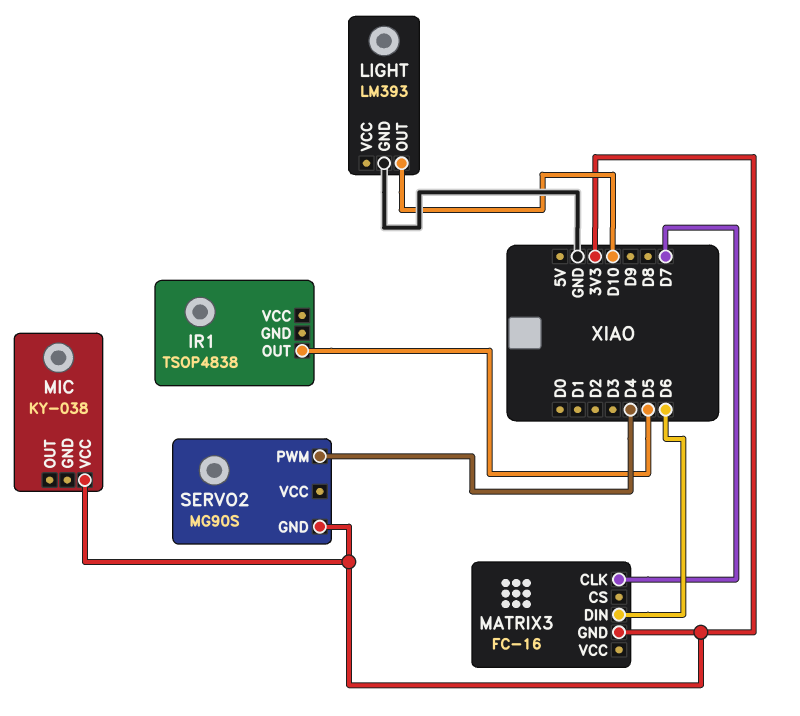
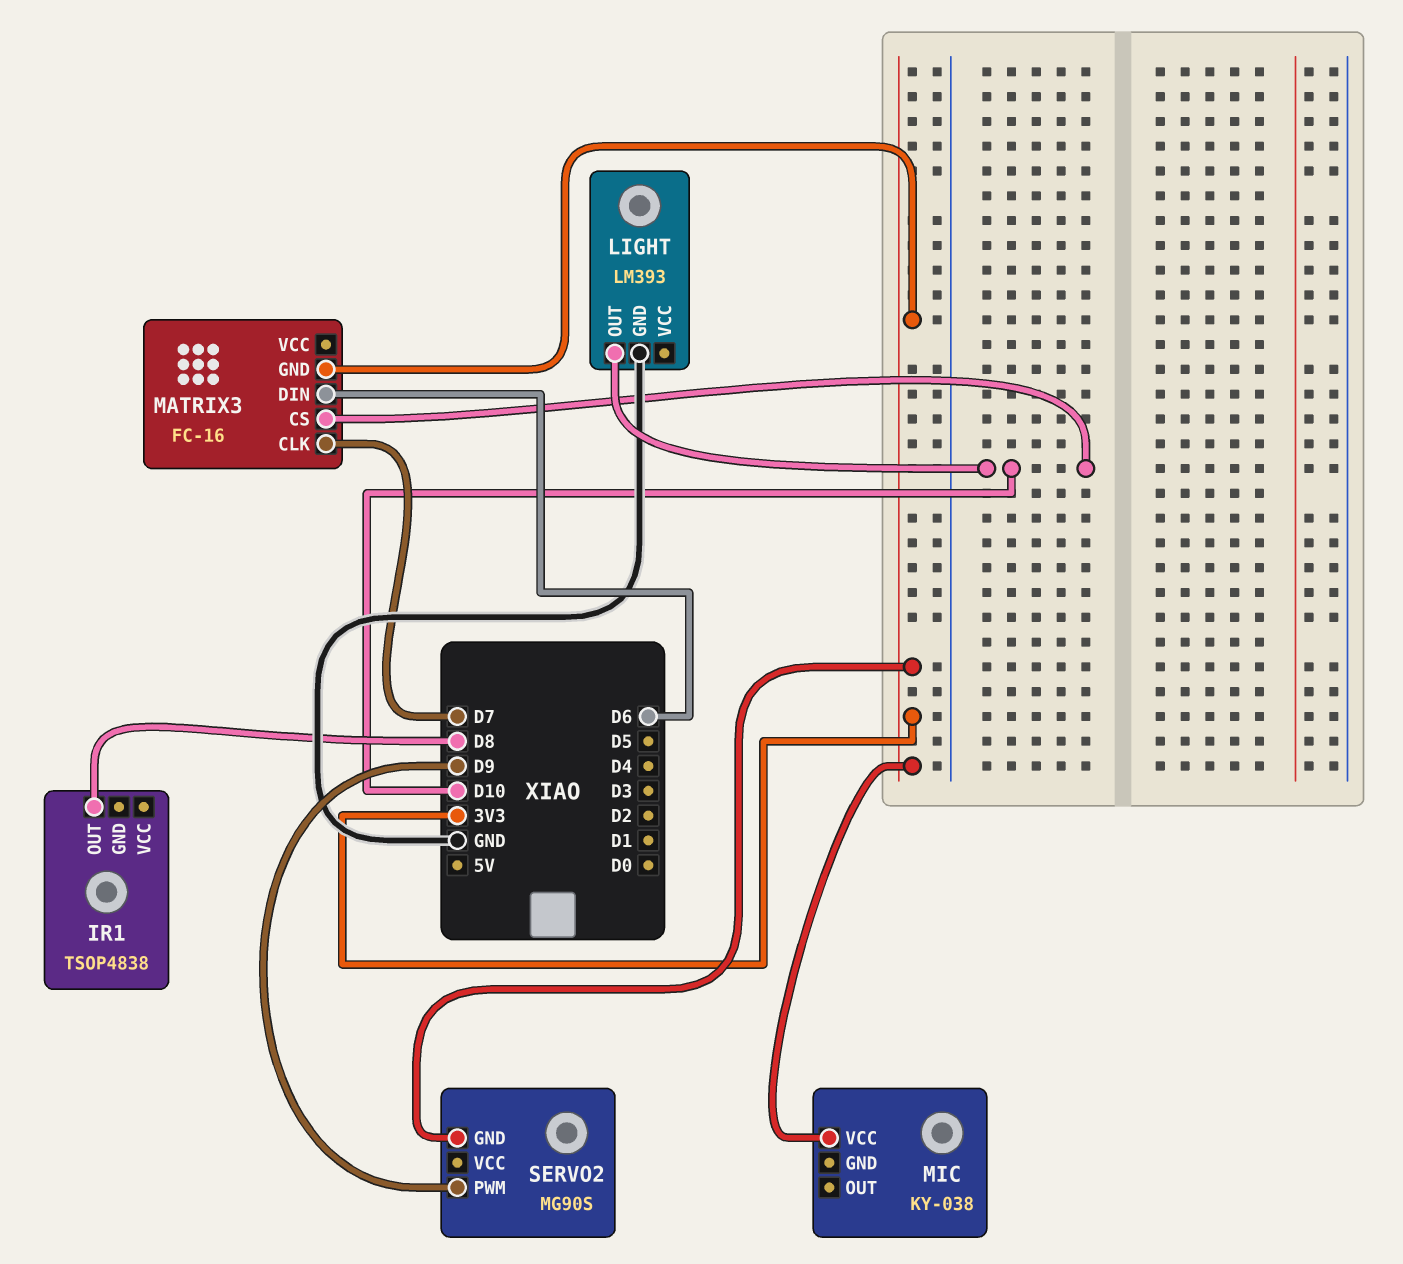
IR1 pin OUT: D5 -> D8
MATRIX3 pin CS: none -> D10
SERVO2 pin PWM: D4 -> D9

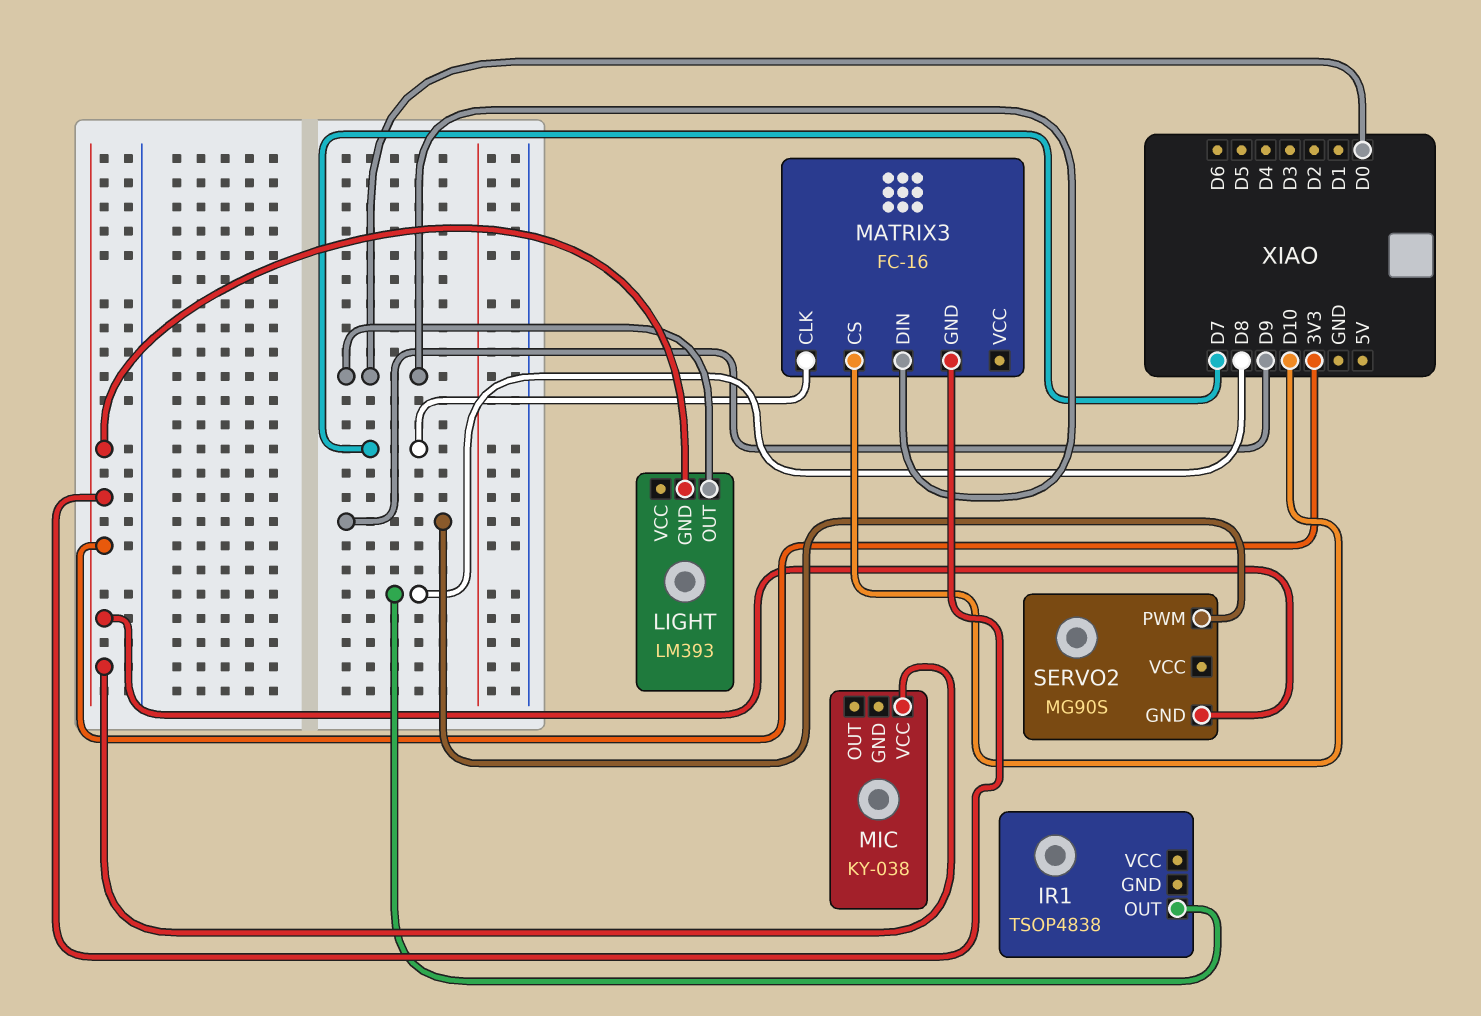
LIGHT pin GND: GND -> 3V3
LIGHT pin OUT: D10 -> D0
MATRIX3 pin DIN: D6 -> D0

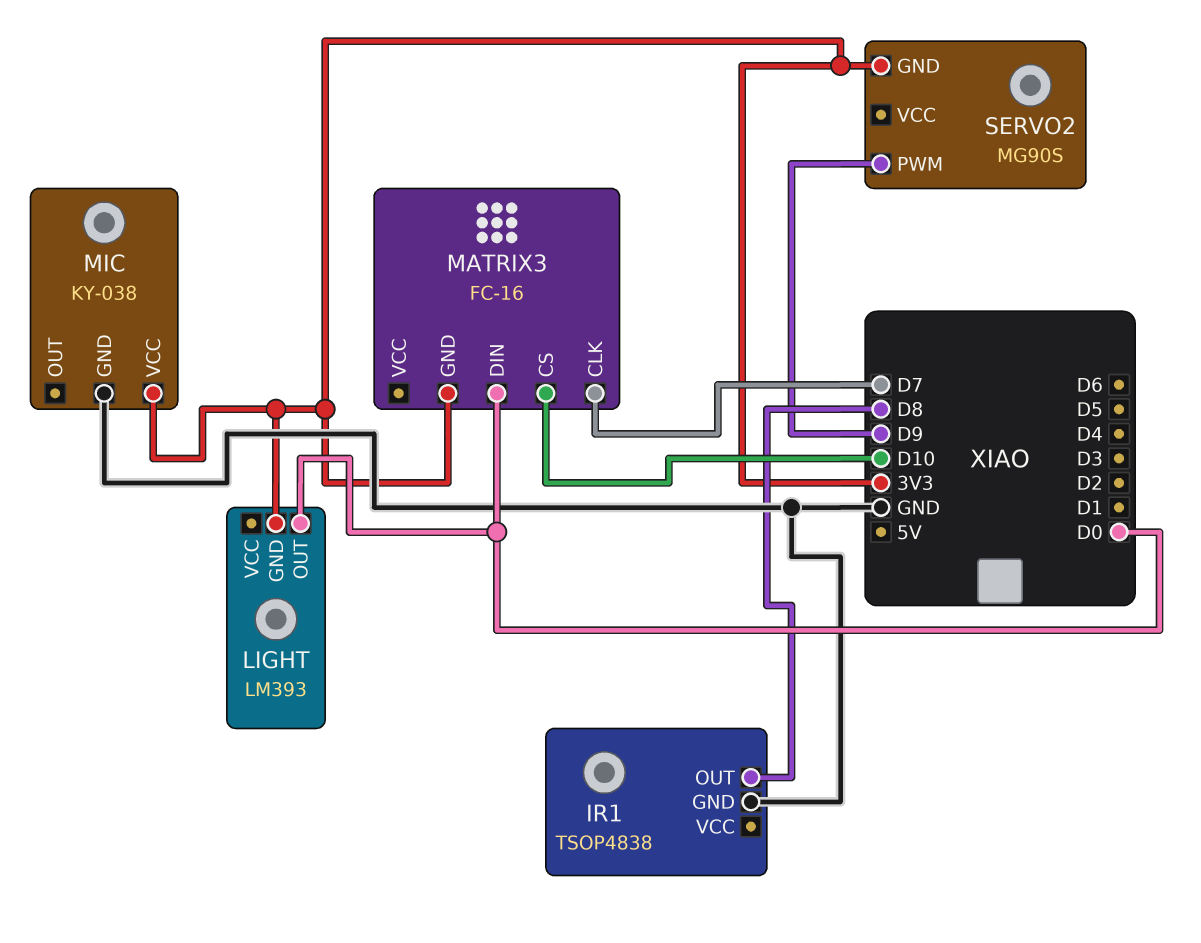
IR1 pin GND: none -> GND
MIC pin GND: none -> GND

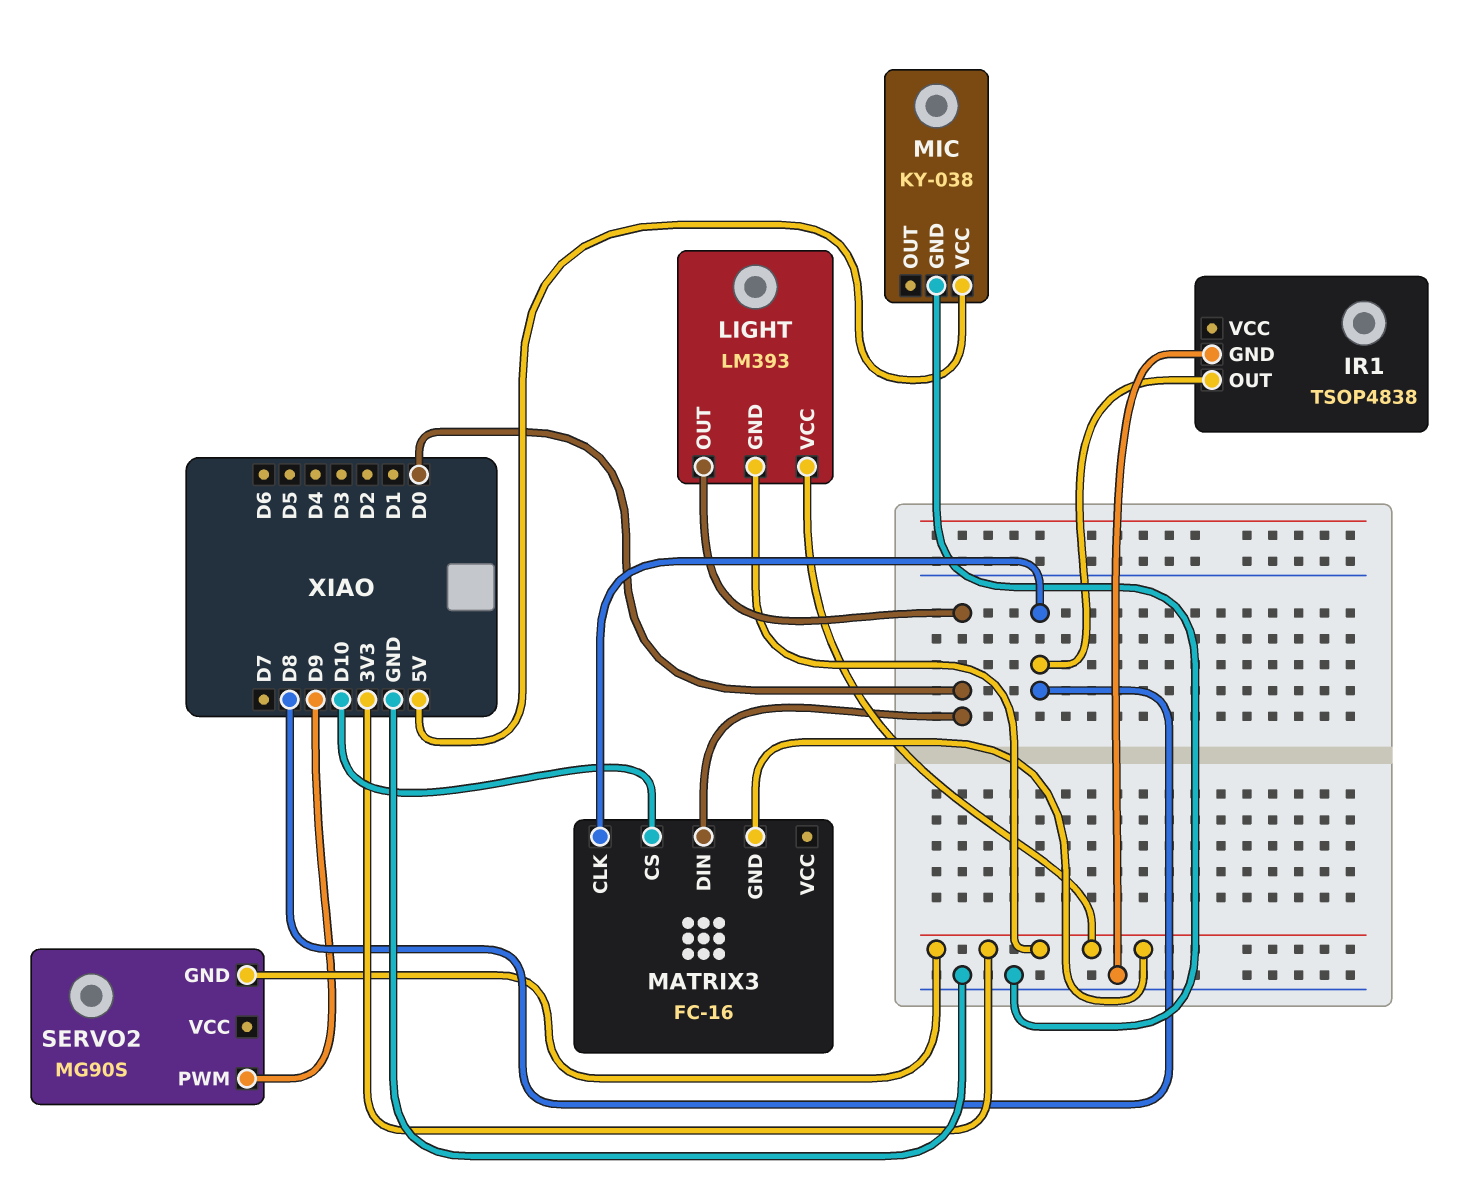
LIGHT pin VCC: none -> 3V3
MATRIX3 pin CLK: D7 -> D8
MIC pin VCC: 3V3 -> 5V

